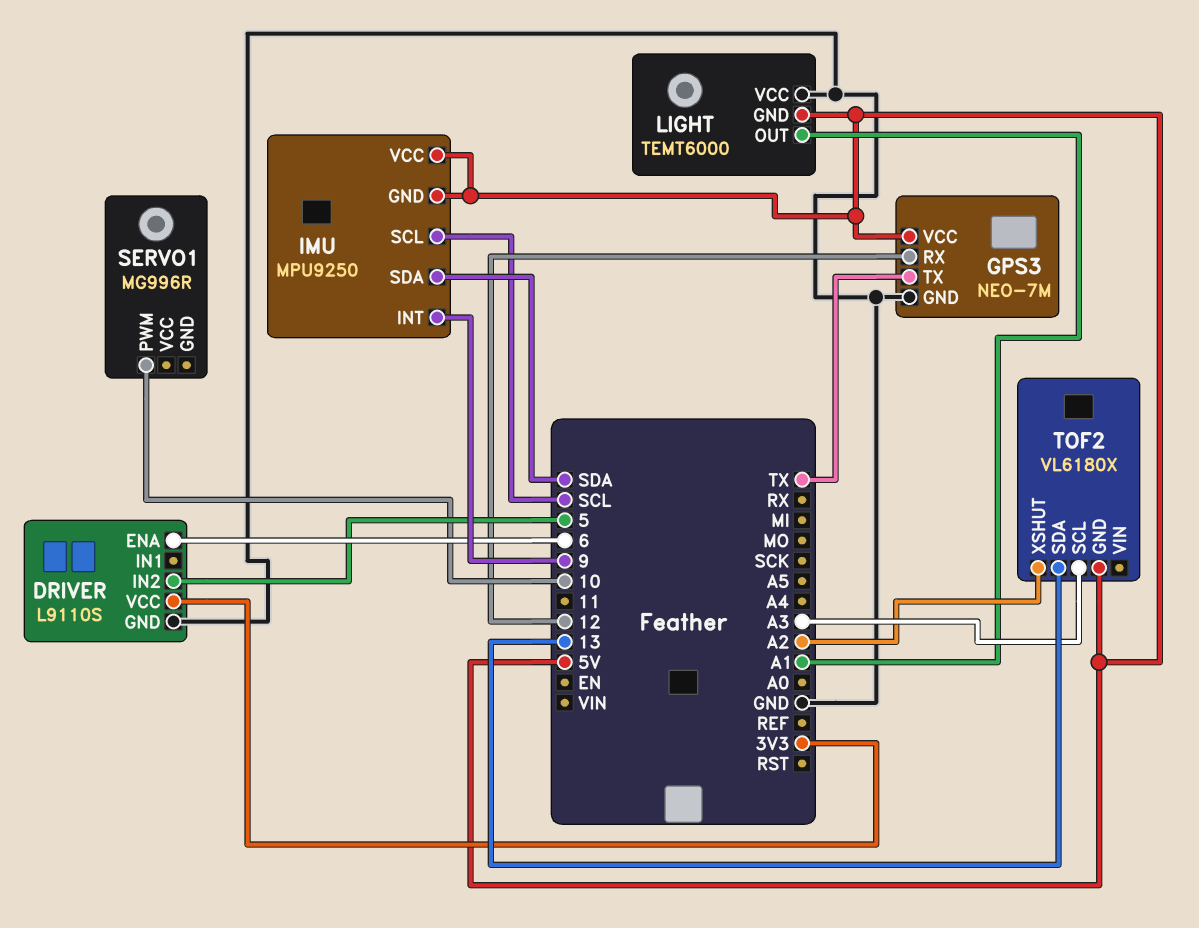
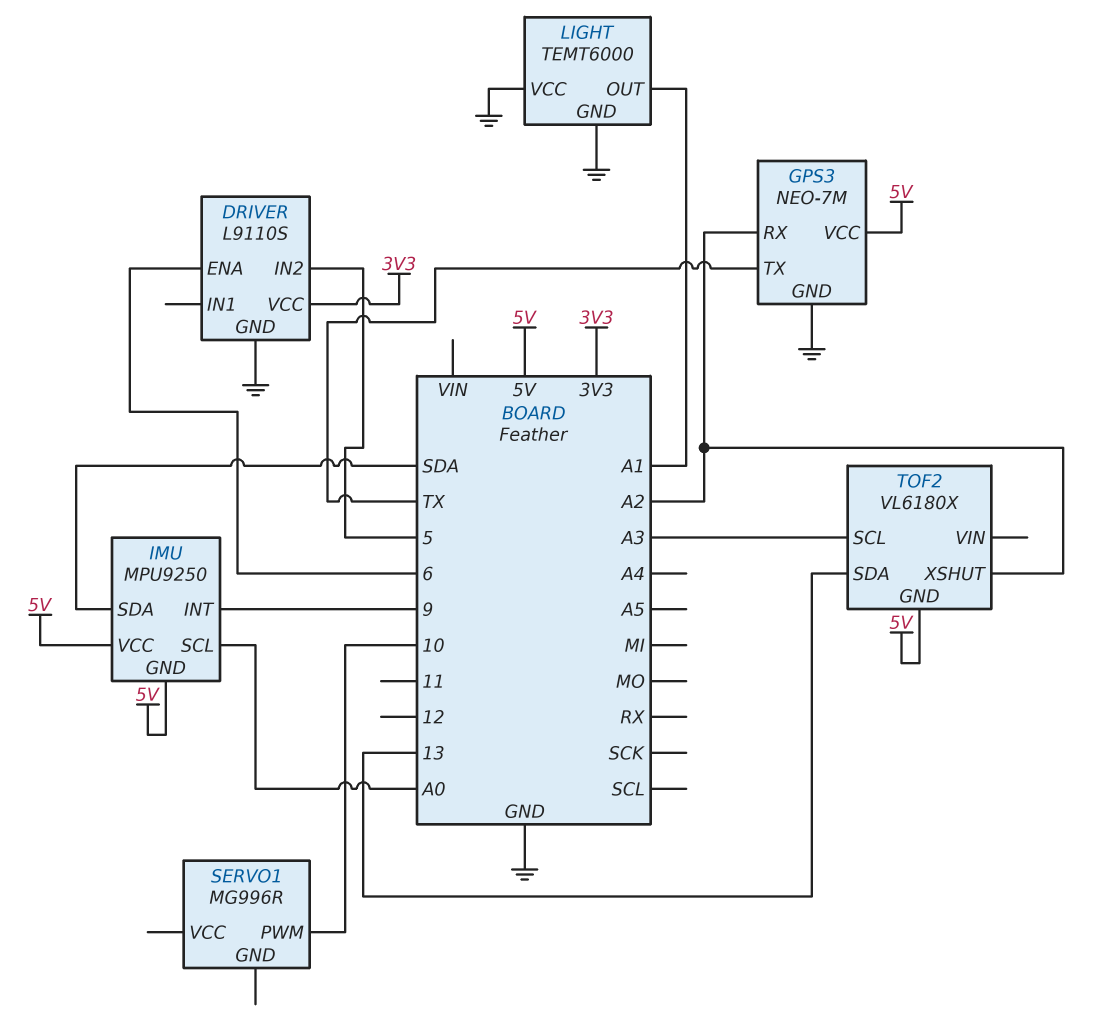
GPS3 pin RX: 12 -> A2
IMU pin SCL: SCL -> A0
LIGHT pin GND: 5V -> GND

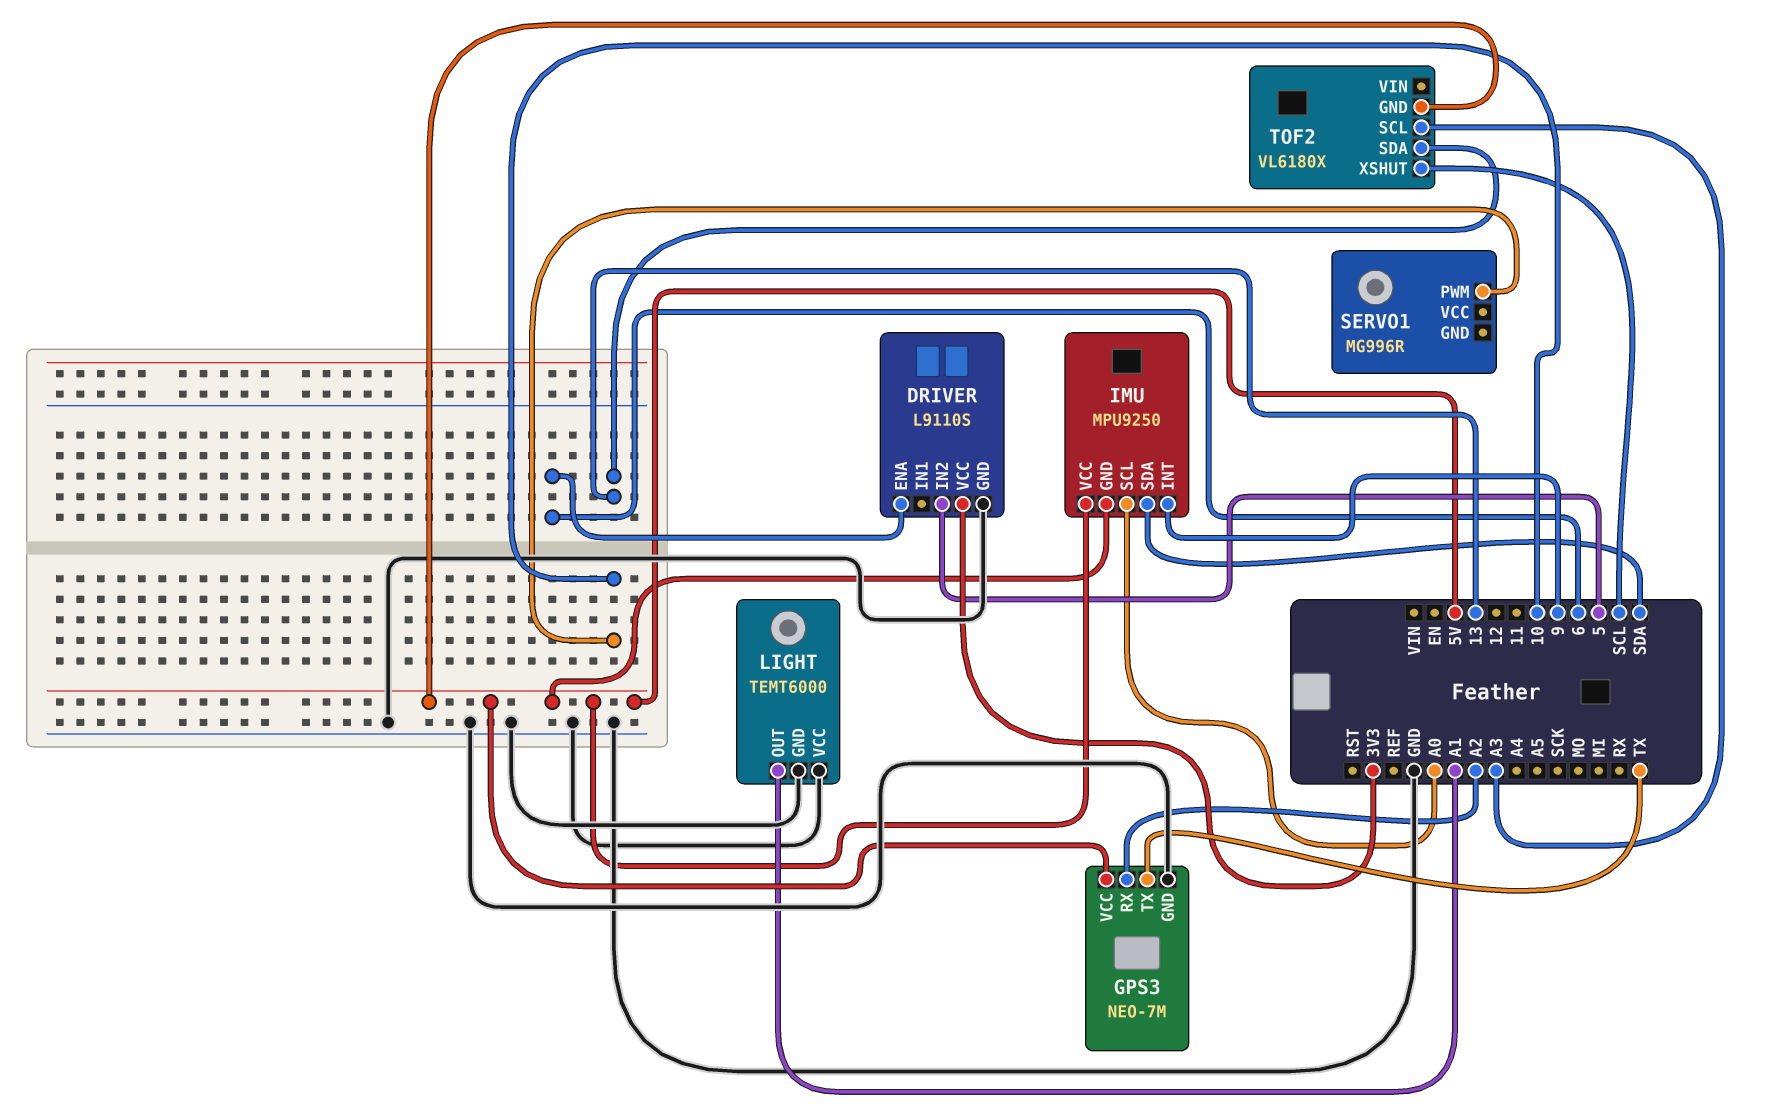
TOF2 pin XSHUT: A2 -> SCL

